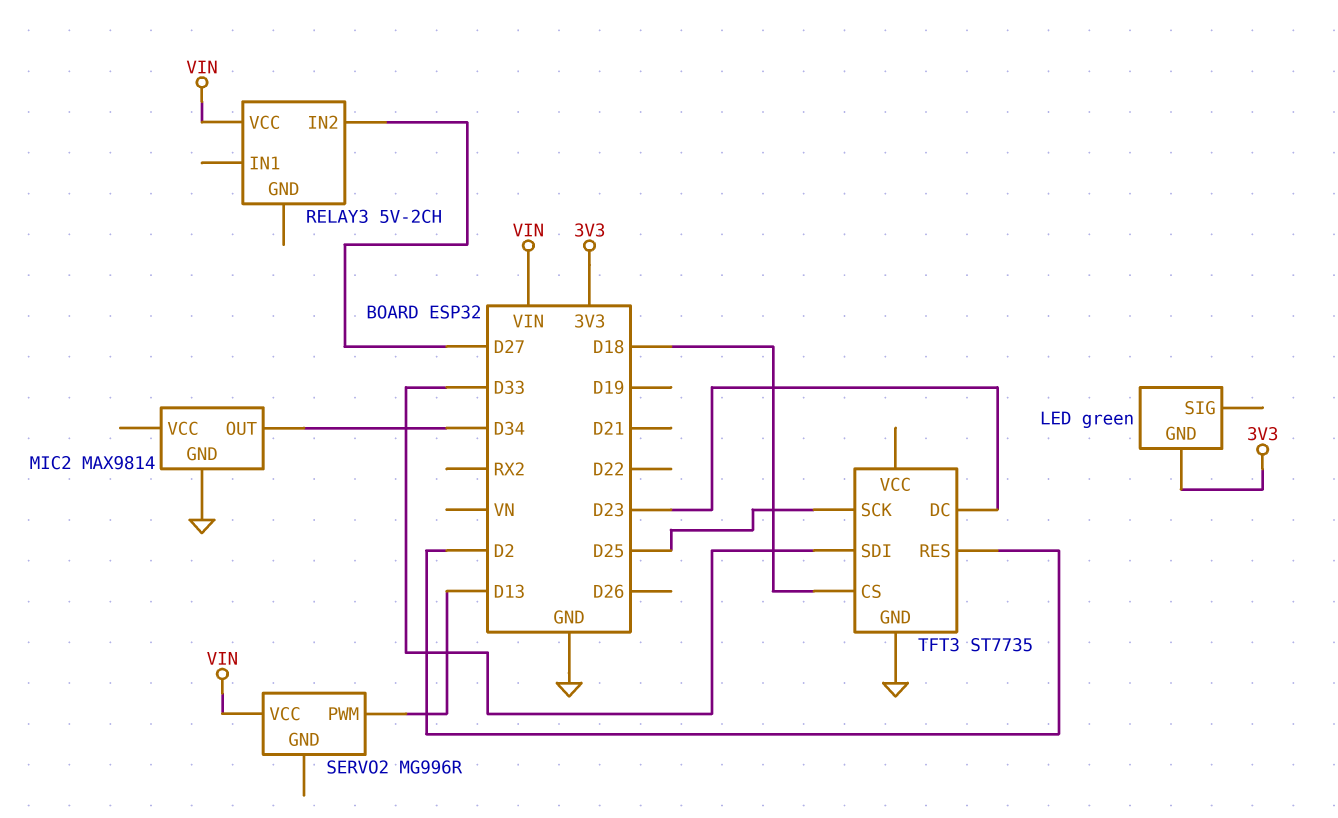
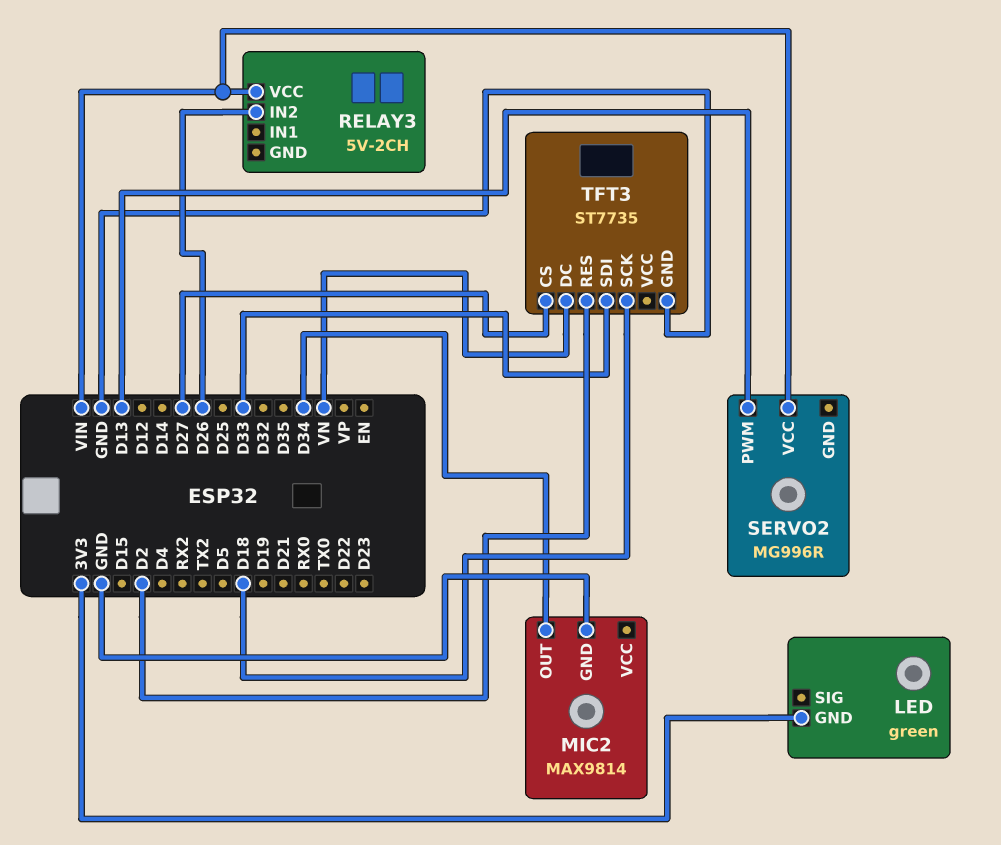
RELAY3 pin IN2: D27 -> D26
TFT3 pin CS: D18 -> D27
TFT3 pin DC: D23 -> VN
TFT3 pin SCK: D25 -> D18

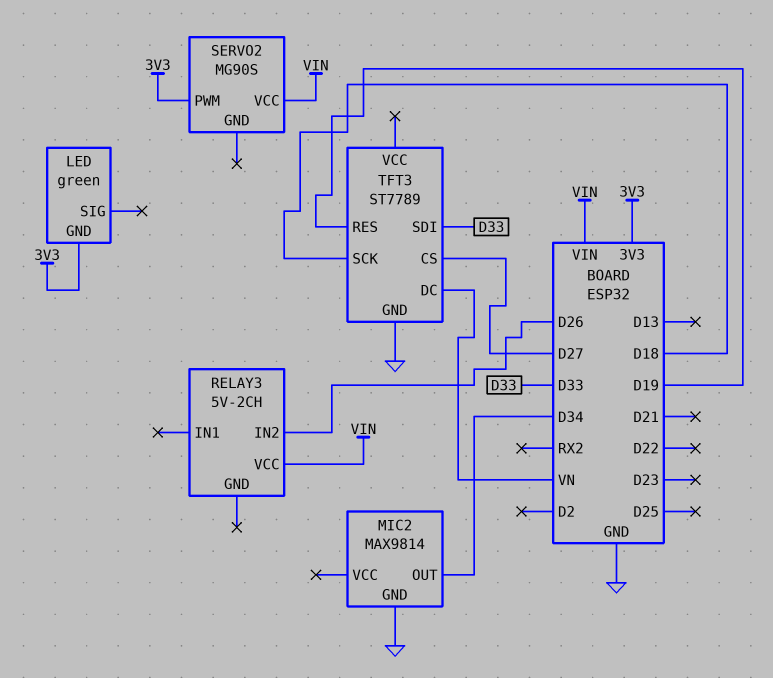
SERVO2: MG996R -> MG90S
SERVO2 pin PWM: D13 -> 3V3
TFT3: ST7735 -> ST7789
TFT3 pin RES: D2 -> D19

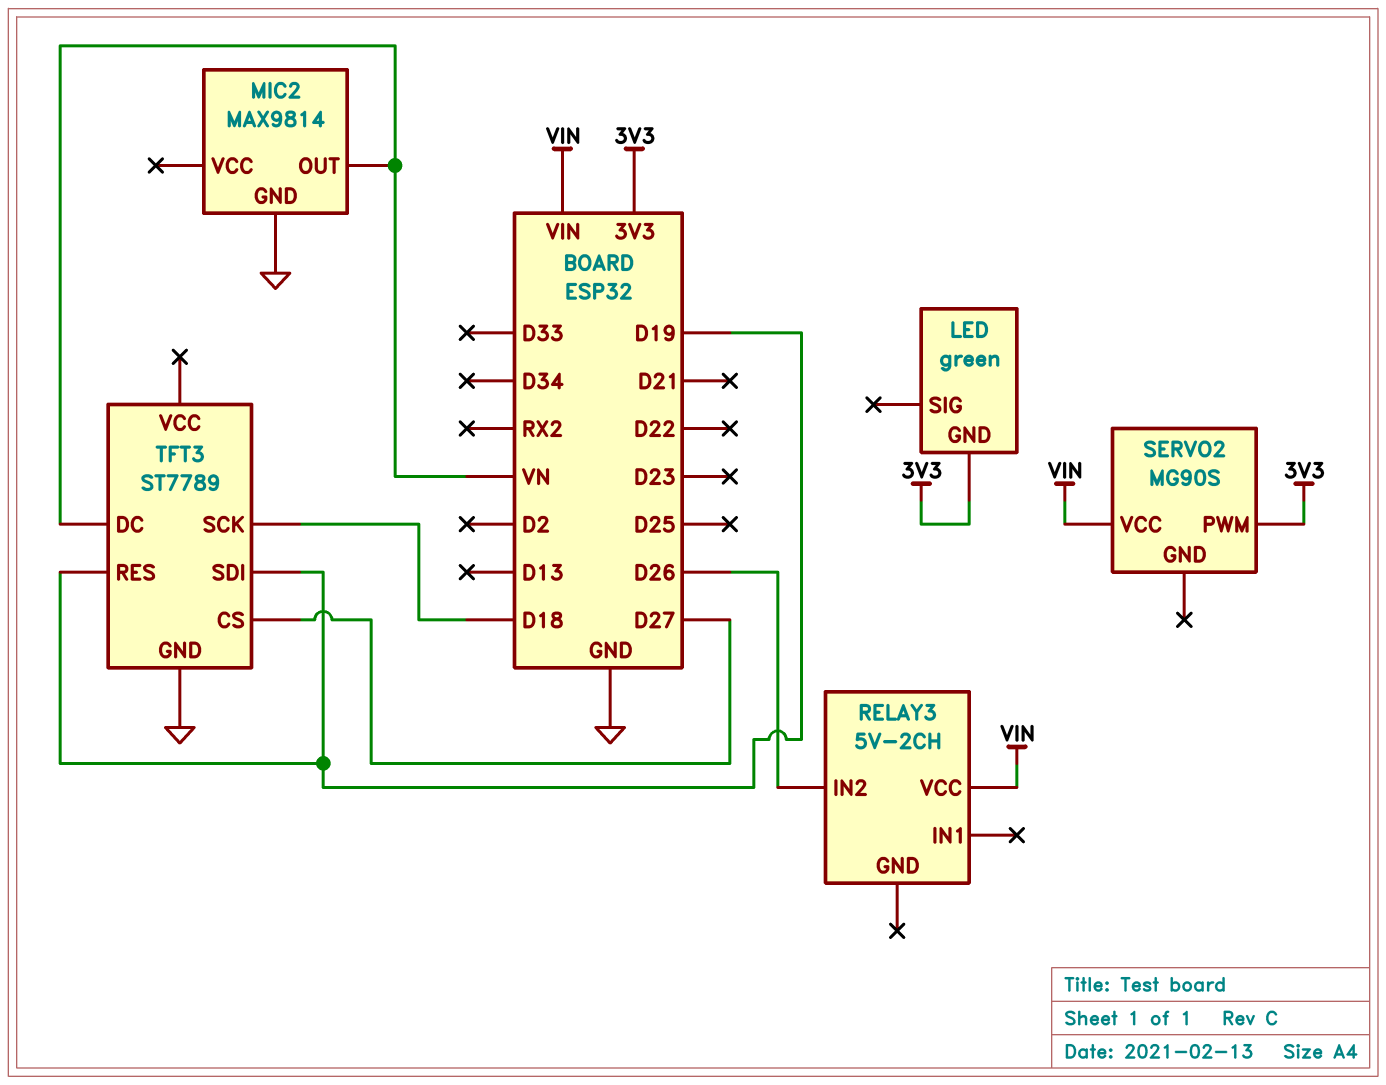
MIC2 pin OUT: D34 -> VN
TFT3 pin SDI: D33 -> D19

